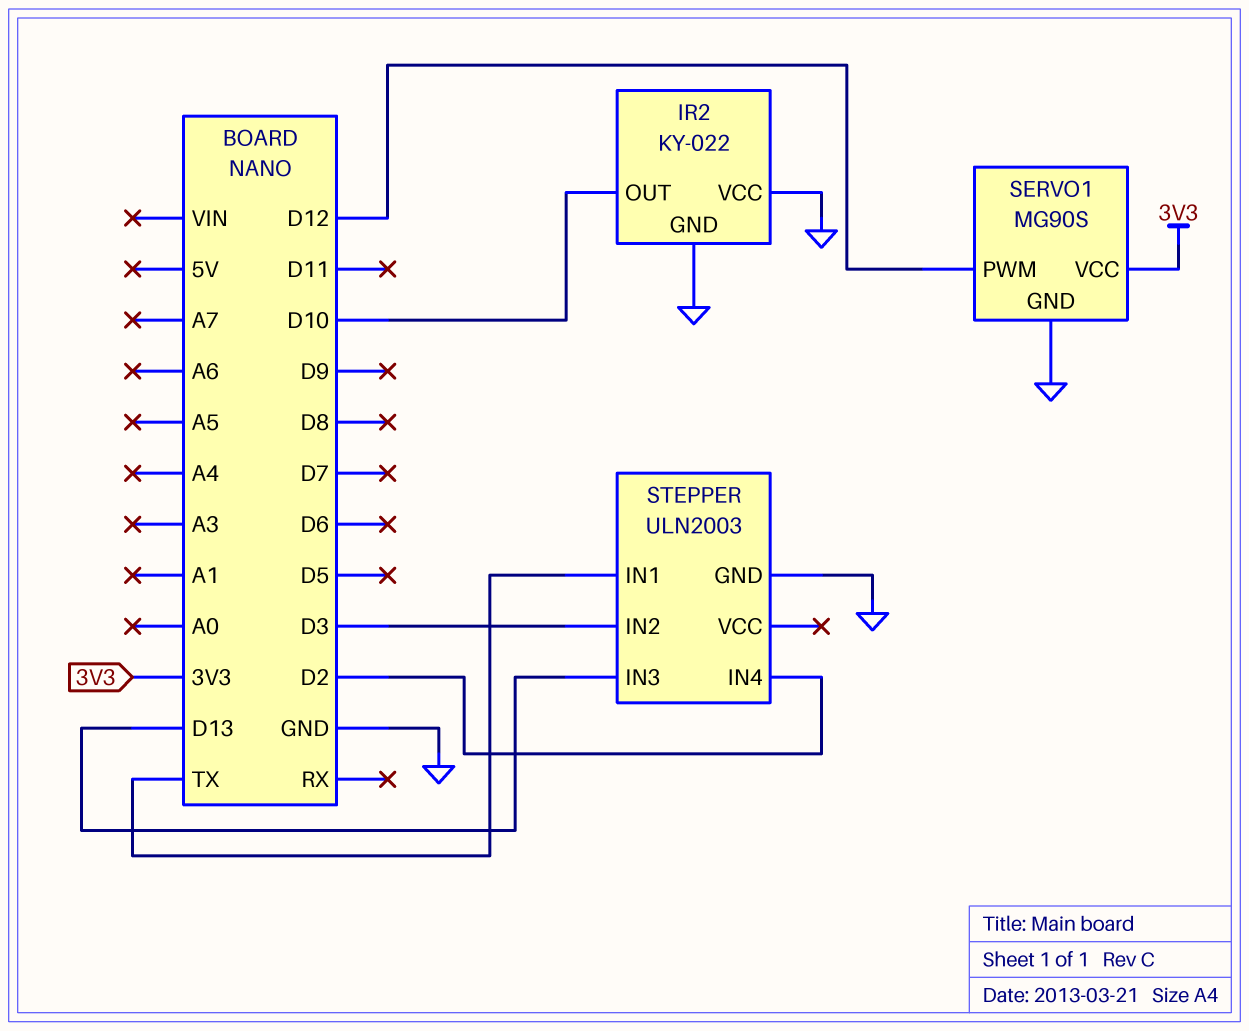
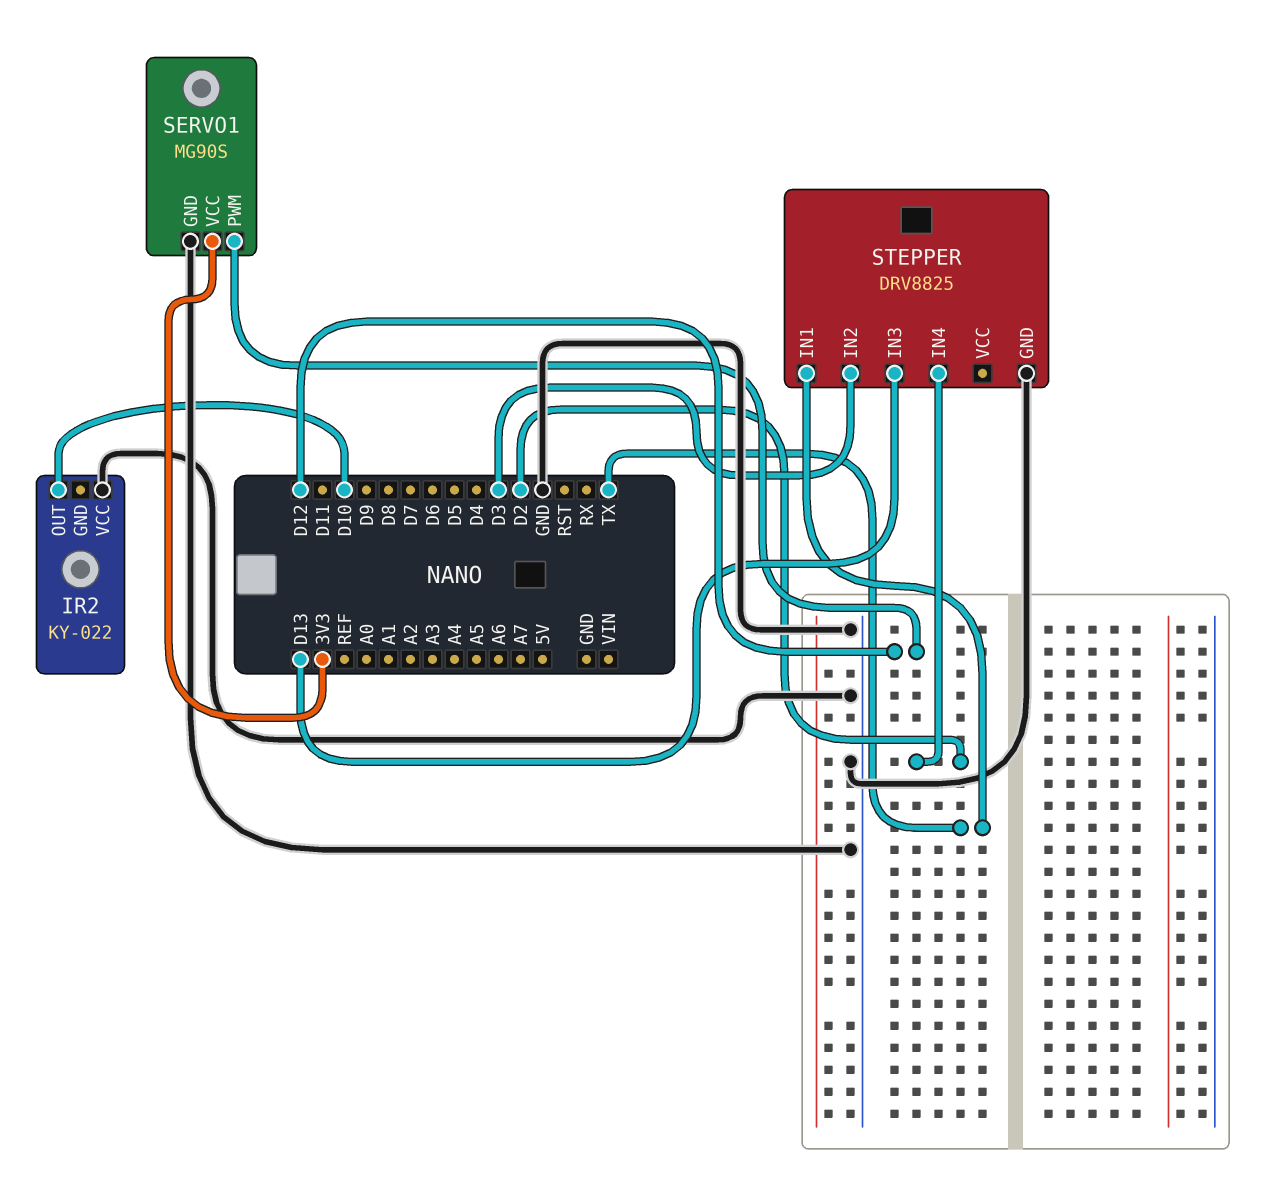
IR2 pin GND: GND -> none
STEPPER: ULN2003 -> DRV8825

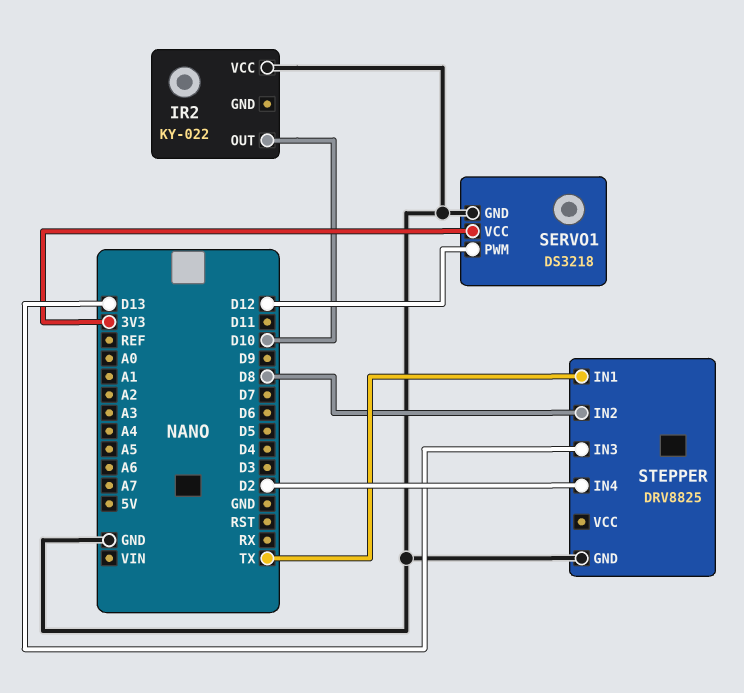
SERVO1: MG90S -> DS3218
STEPPER pin IN2: D3 -> D8

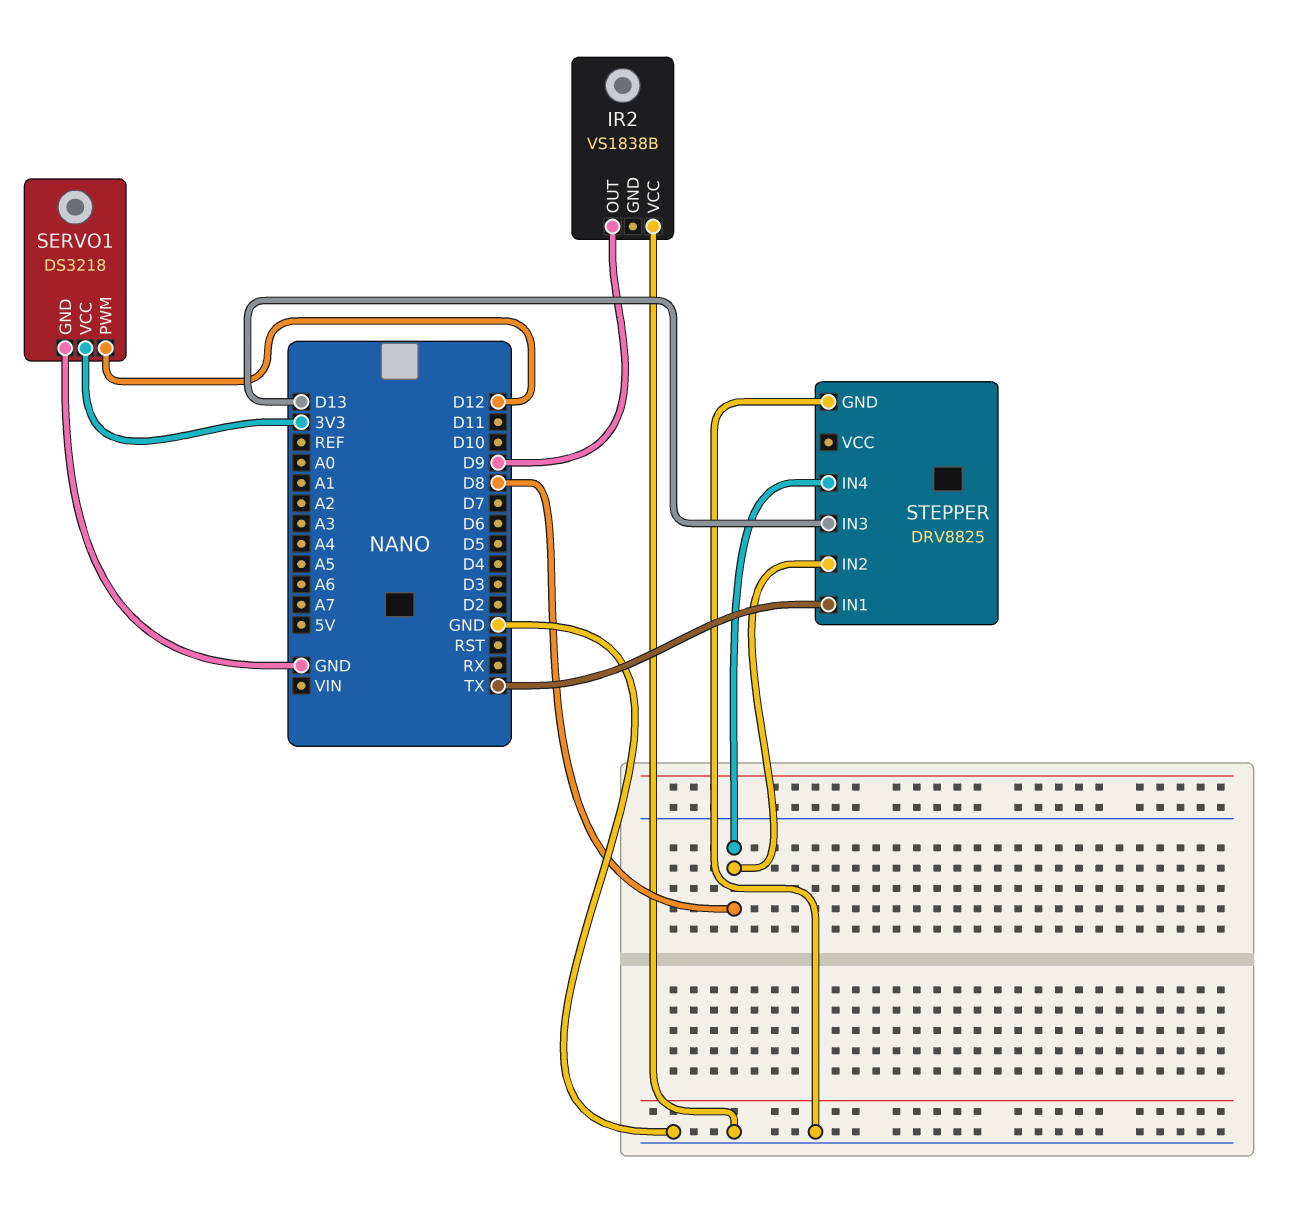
IR2: KY-022 -> VS1838B
IR2 pin OUT: D10 -> D9
STEPPER pin IN4: D2 -> D8

